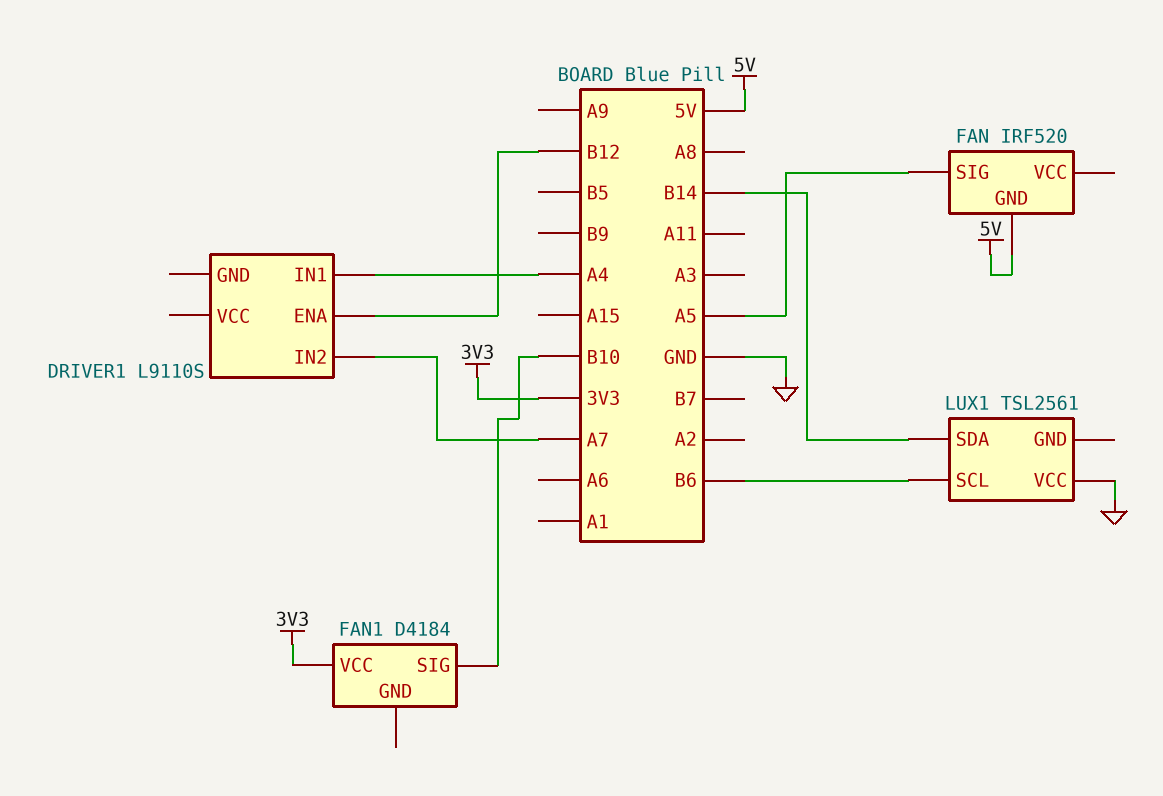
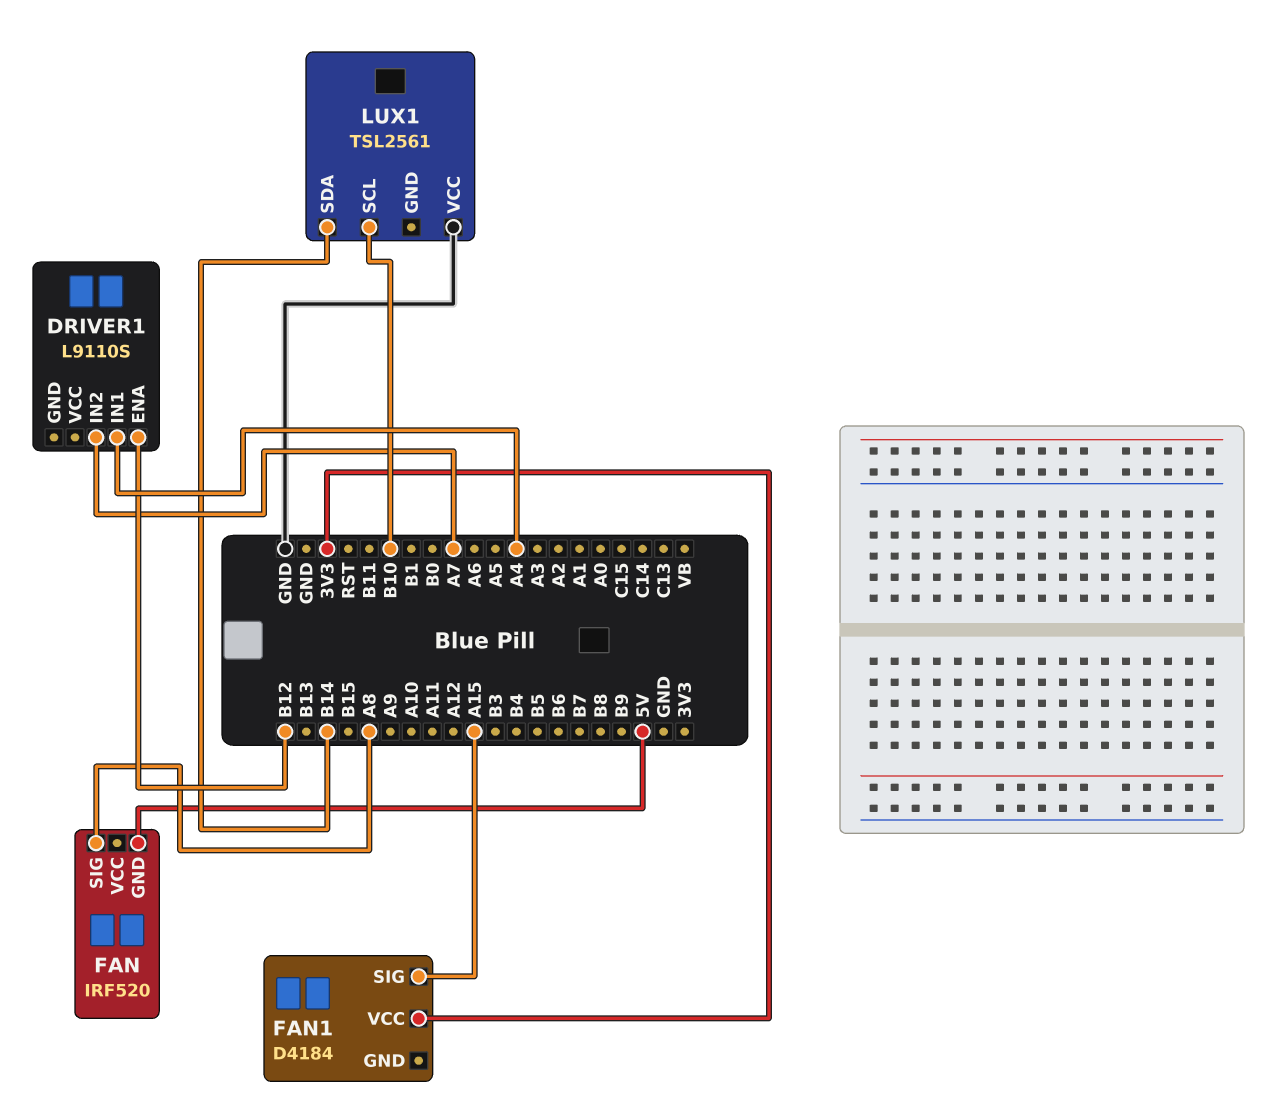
FAN pin SIG: A5 -> A8
FAN1 pin SIG: B10 -> A15
LUX1 pin SCL: B6 -> B10

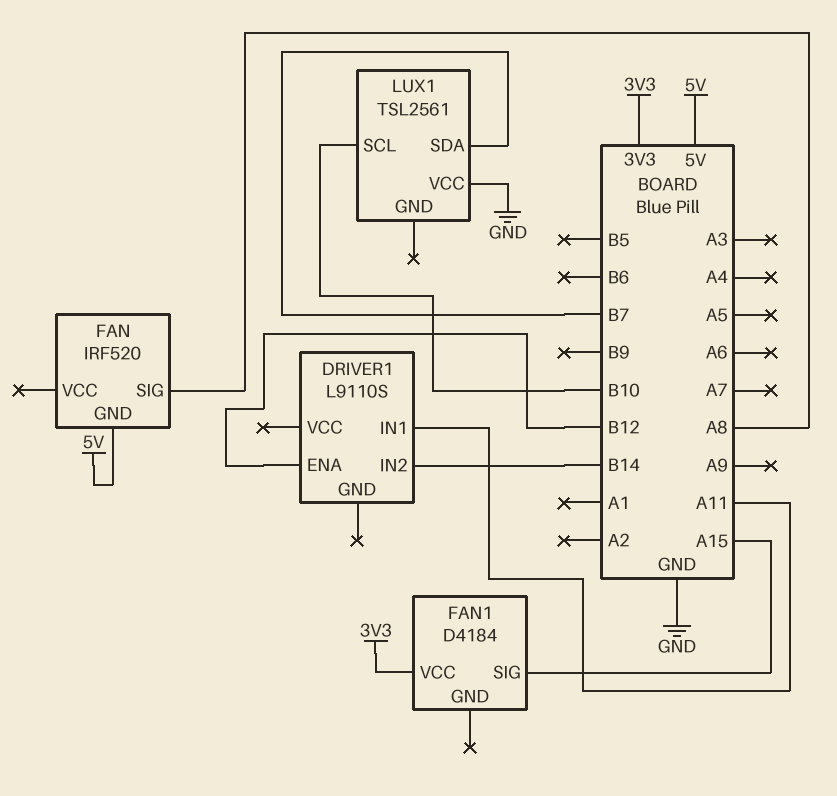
DRIVER1 pin IN1: A4 -> A11
DRIVER1 pin IN2: A7 -> B14
LUX1 pin SDA: B14 -> B7

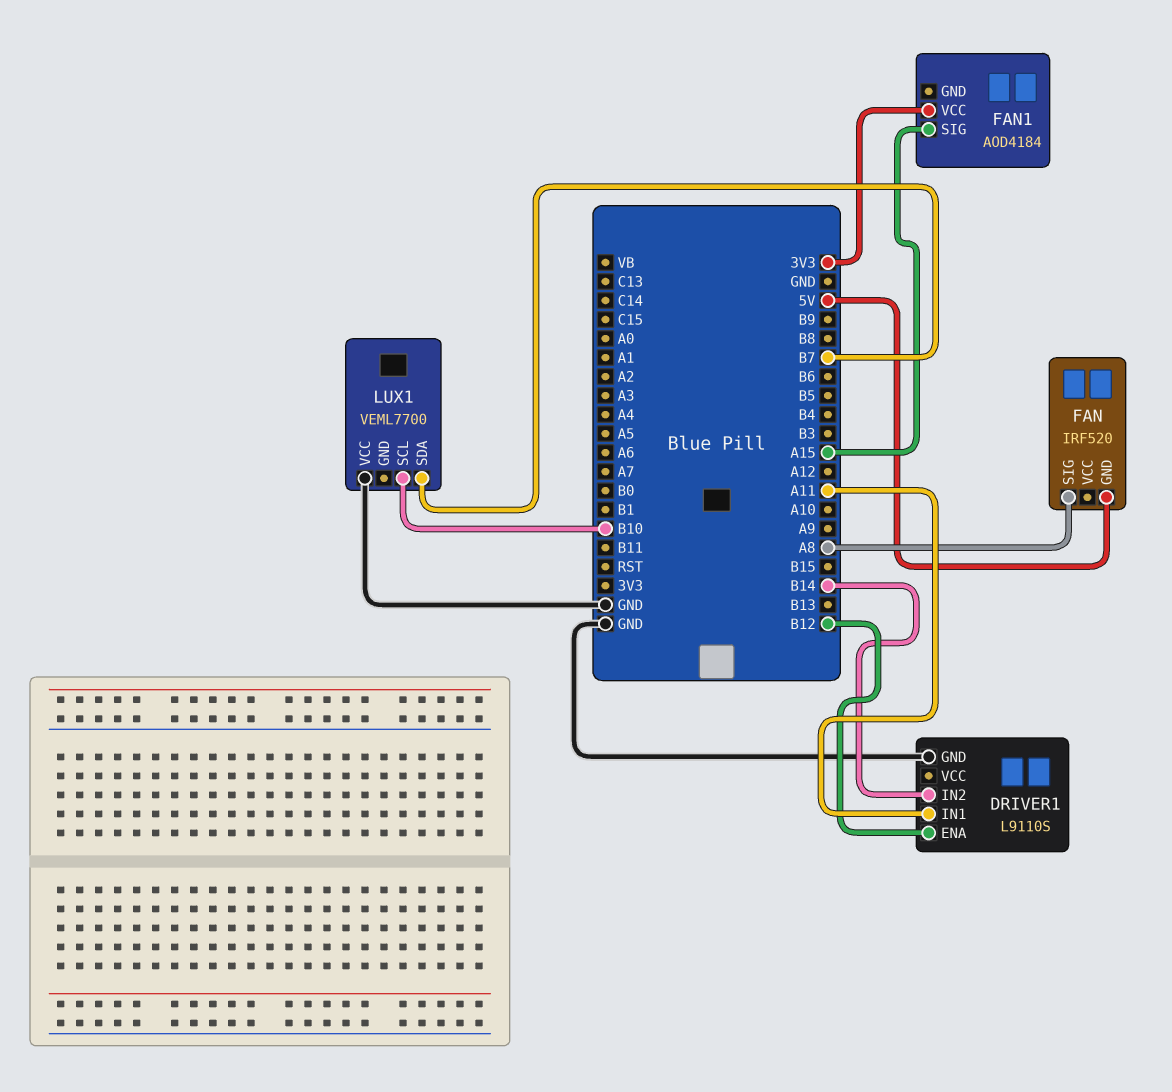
DRIVER1 pin GND: none -> GND
FAN1: D4184 -> AOD4184
LUX1: TSL2561 -> VEML7700

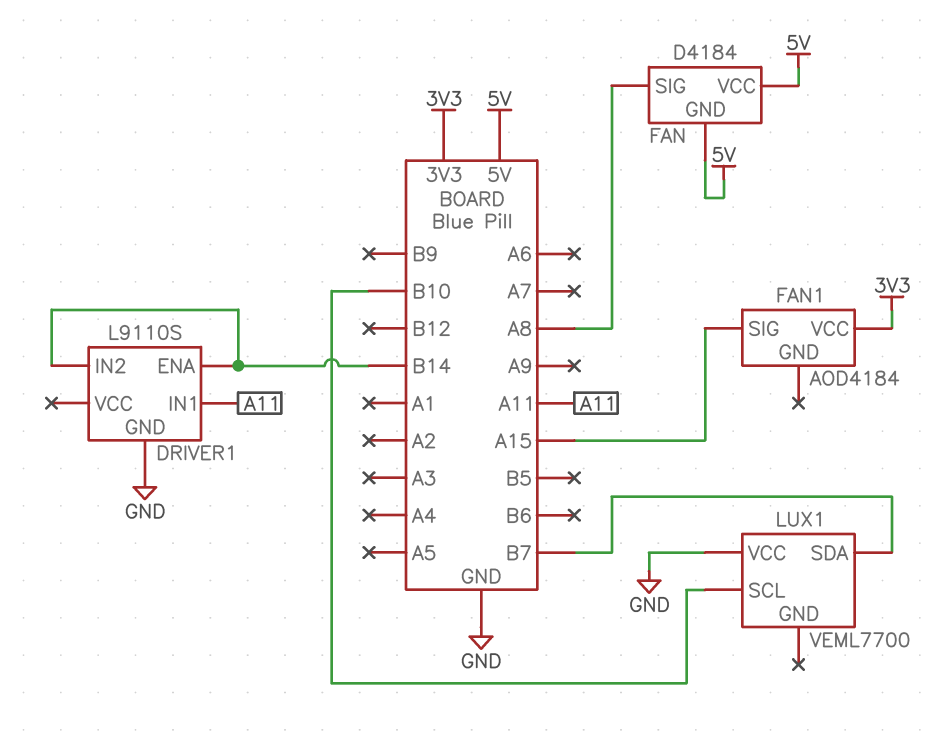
DRIVER1 pin ENA: B12 -> B14
FAN: IRF520 -> D4184
FAN pin VCC: none -> 5V

